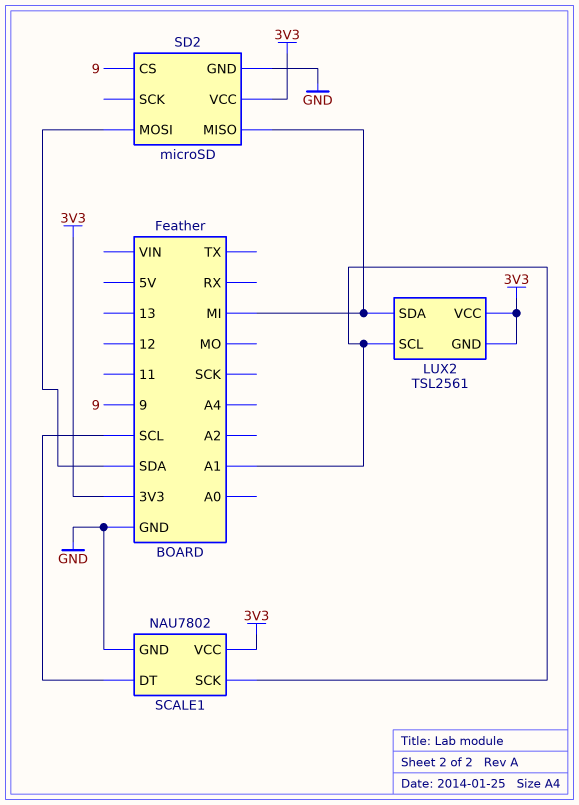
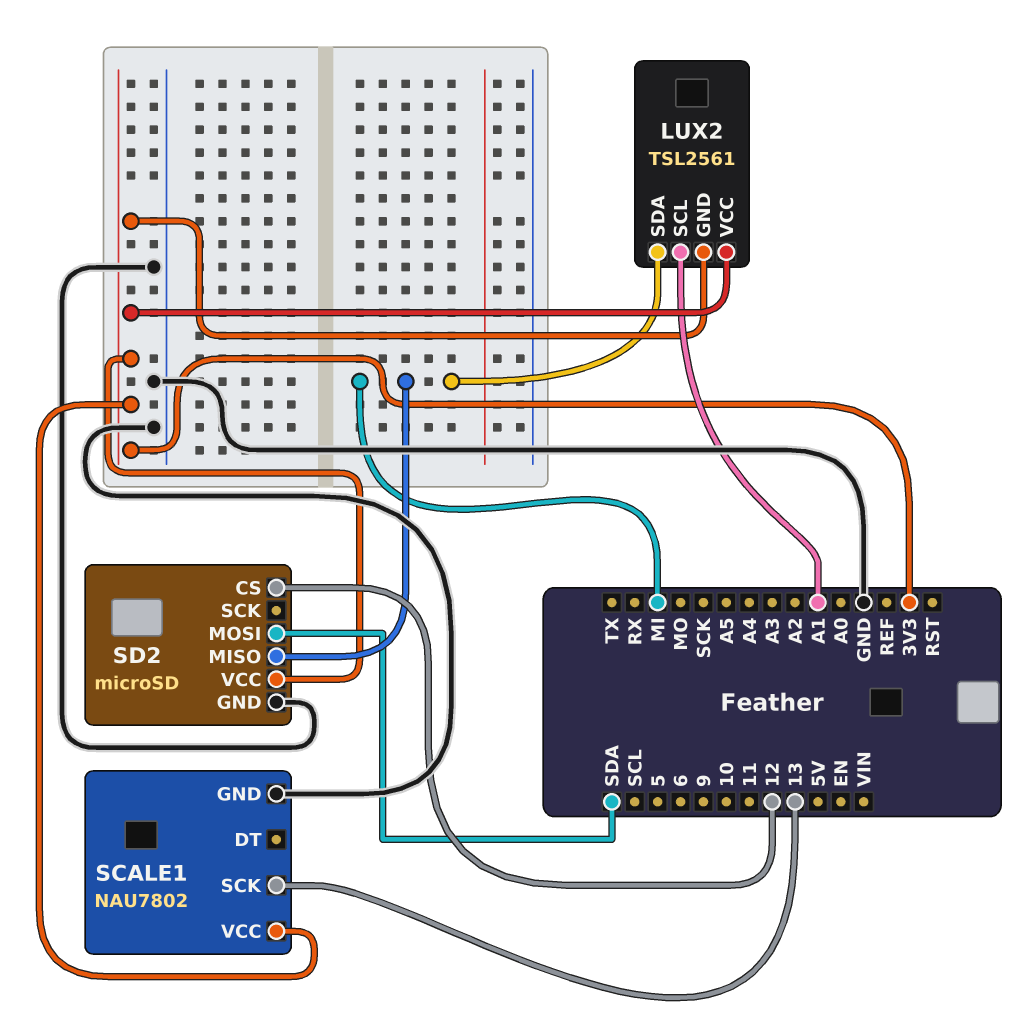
SCALE1 pin DT: SCL -> none
SCALE1 pin SCK: A1 -> 13
SD2 pin CS: 9 -> 12

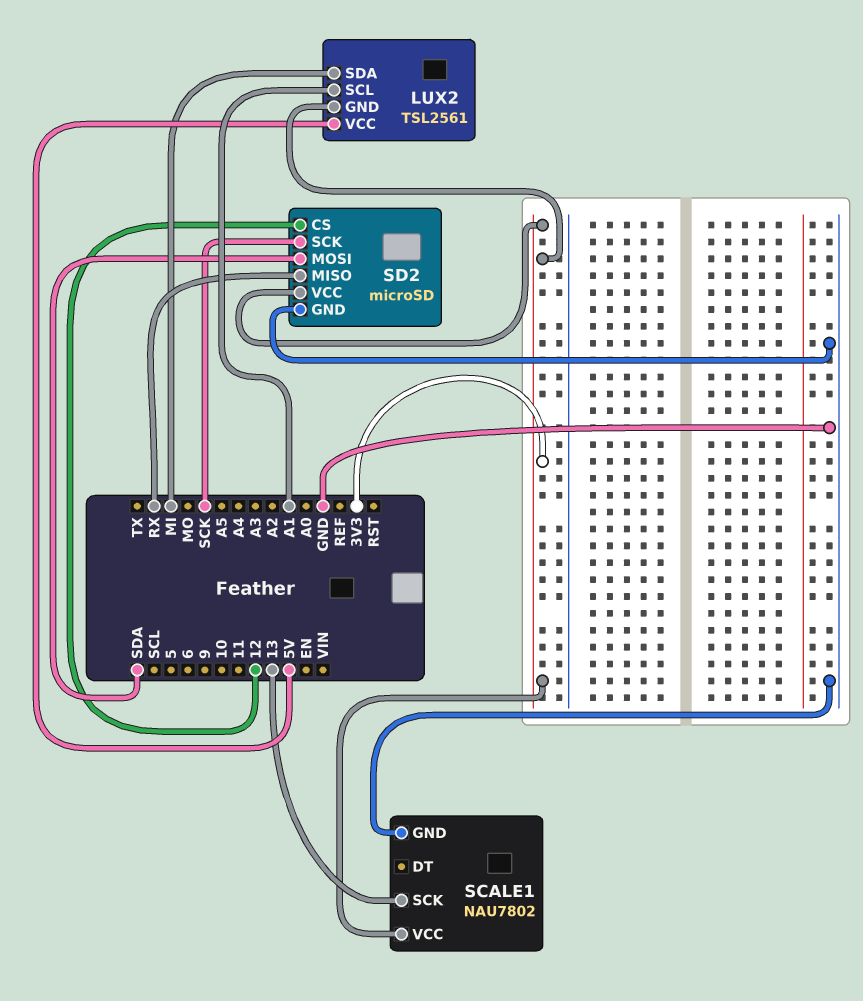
LUX2 pin VCC: 3V3 -> 5V
SD2 pin MISO: MI -> RX
SD2 pin SCK: none -> SCK

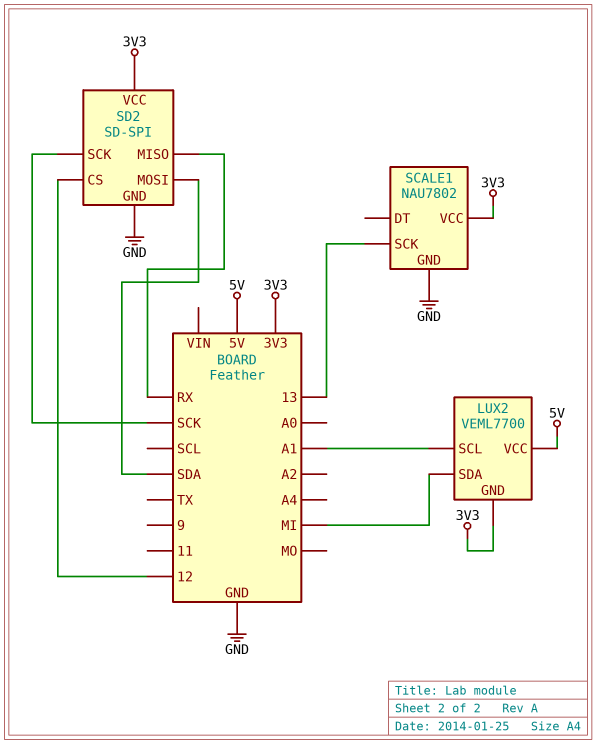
LUX2: TSL2561 -> VEML7700
SD2: microSD -> SD-SPI

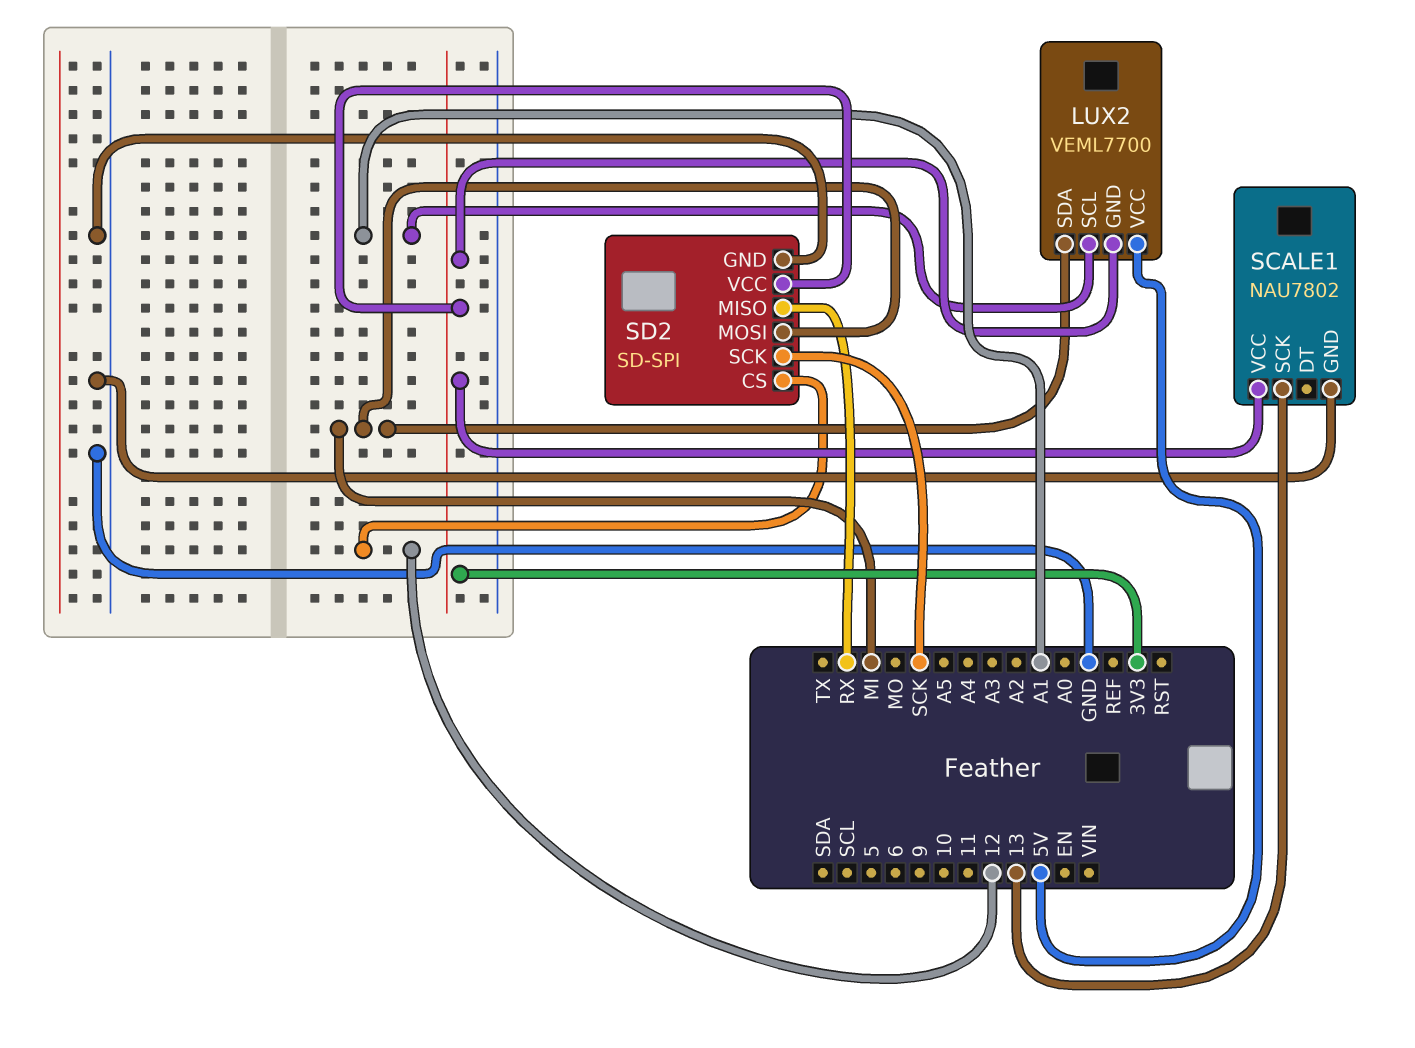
SD2 pin MOSI: SDA -> MI

